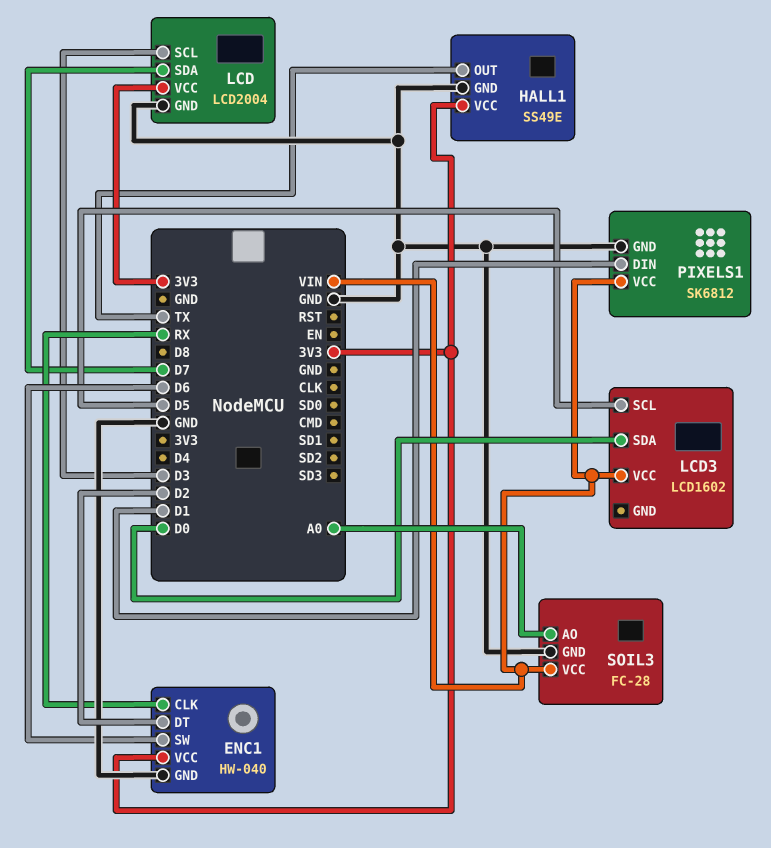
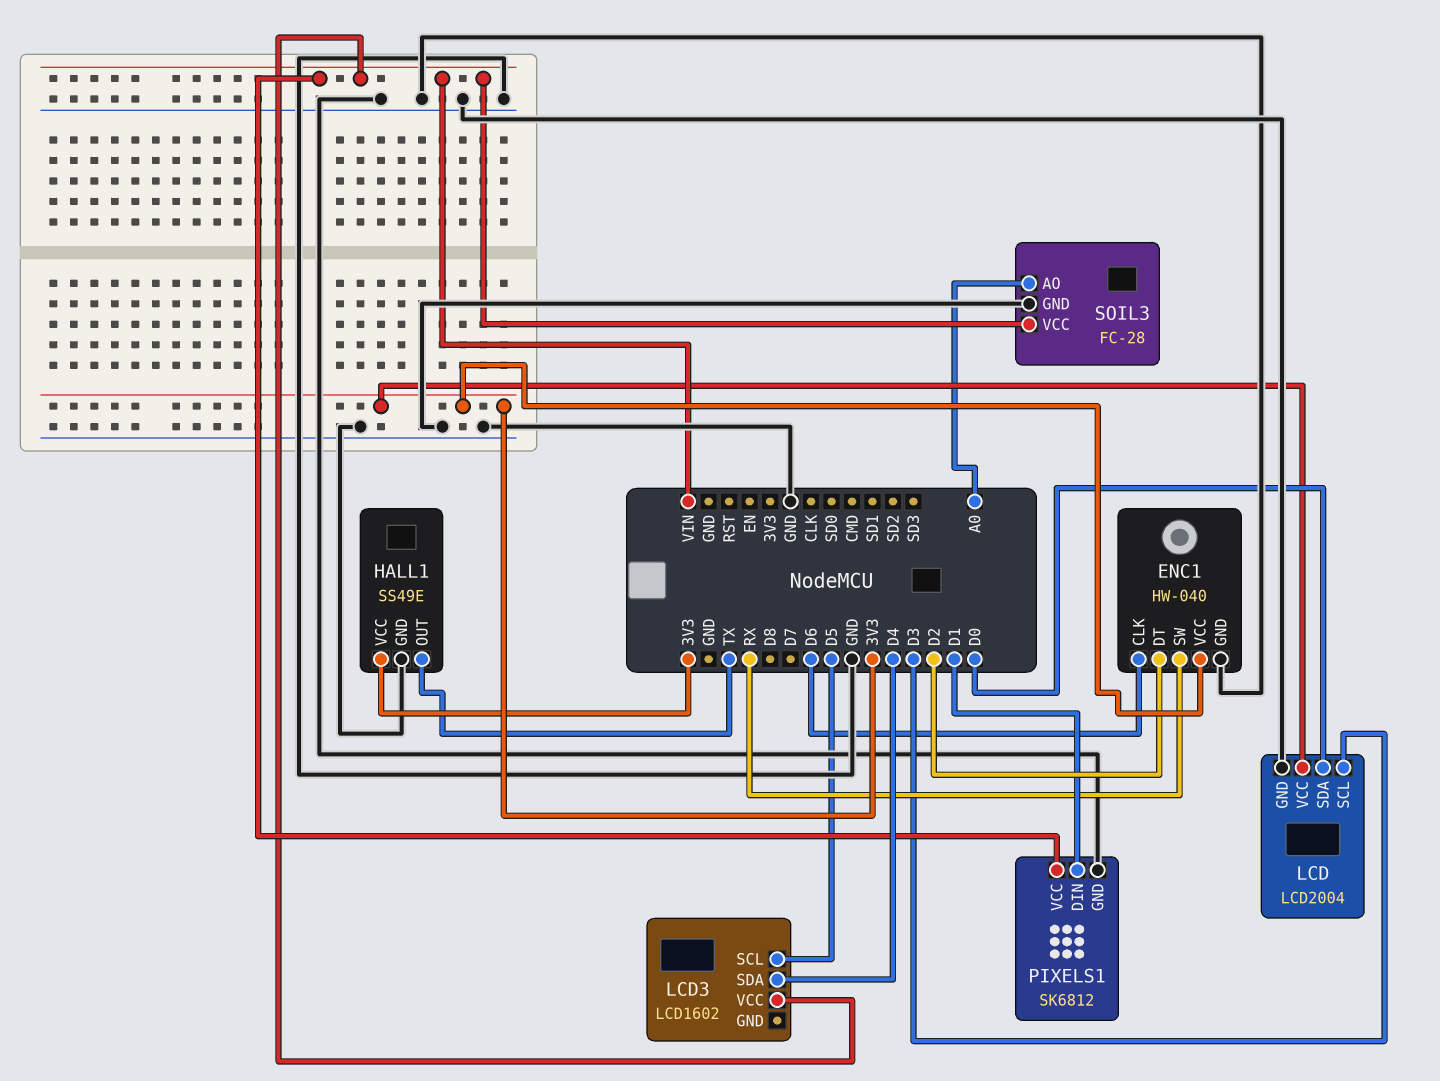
ENC1 pin CLK: RX -> D6
ENC1 pin SW: D6 -> RX
LCD pin SDA: D7 -> D0
LCD3 pin SDA: D0 -> D4

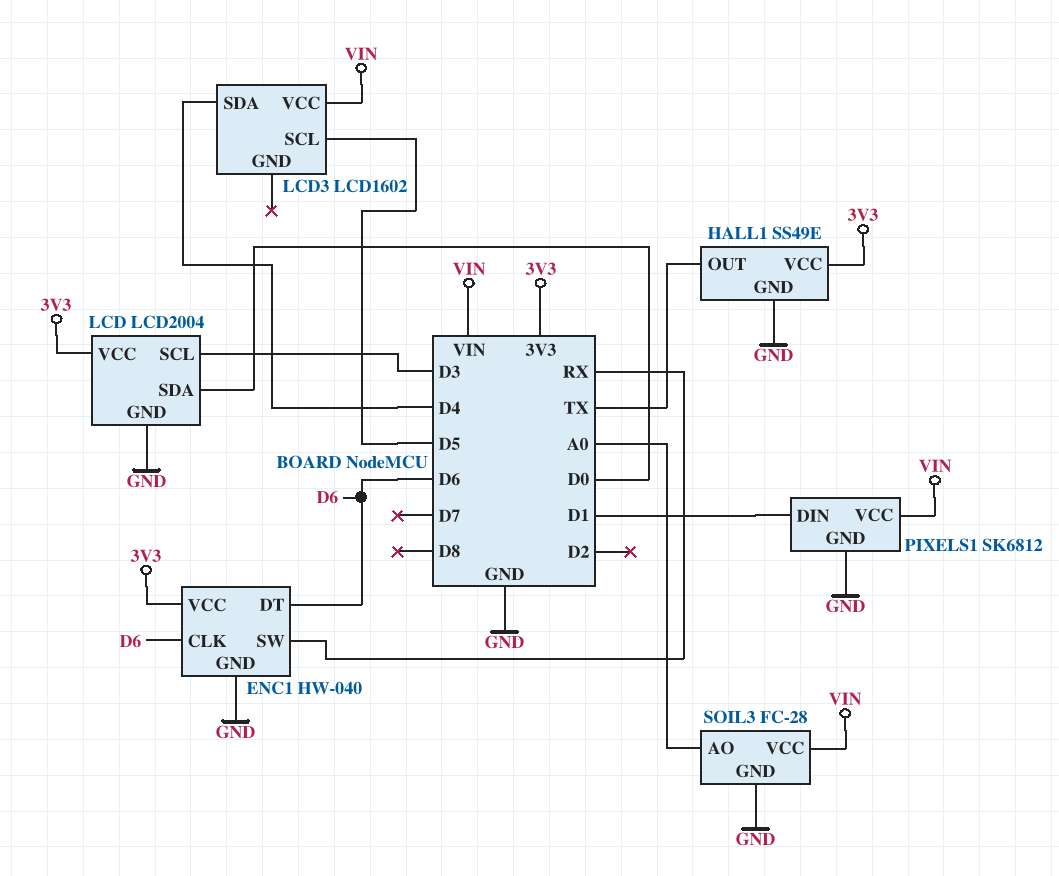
ENC1 pin DT: D2 -> D6

